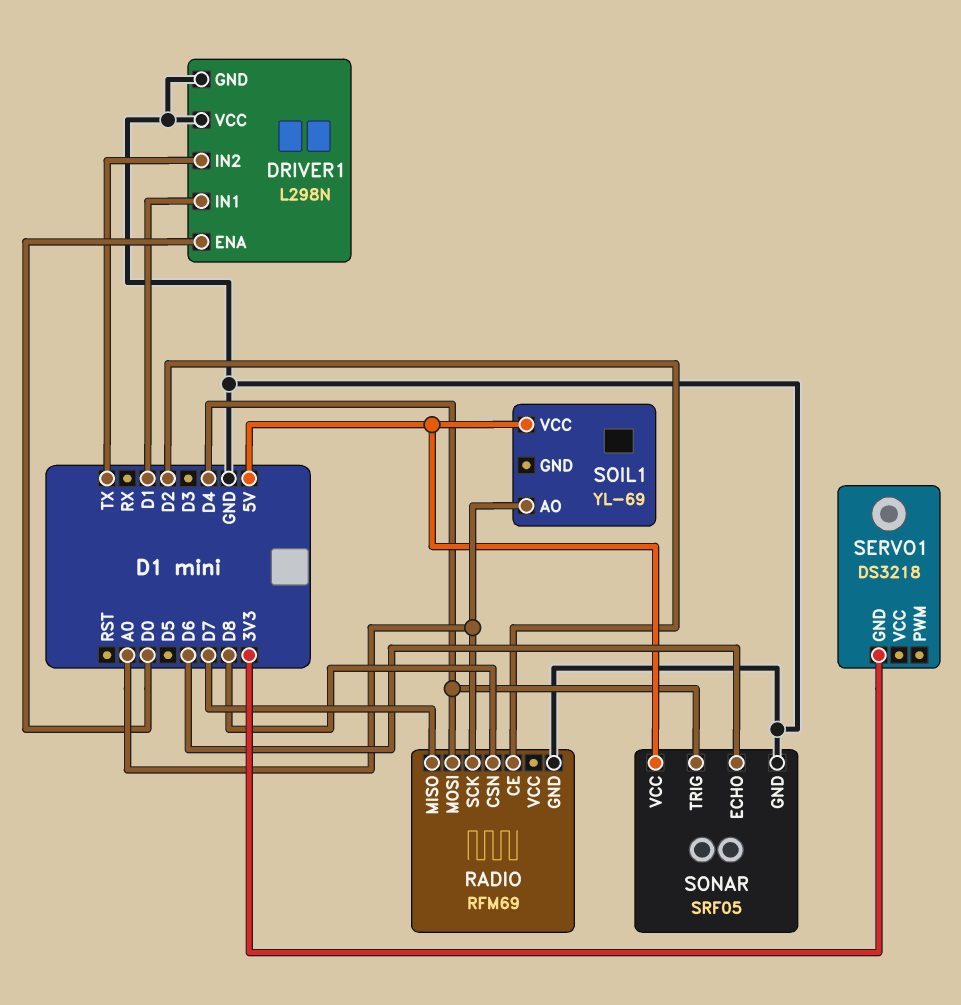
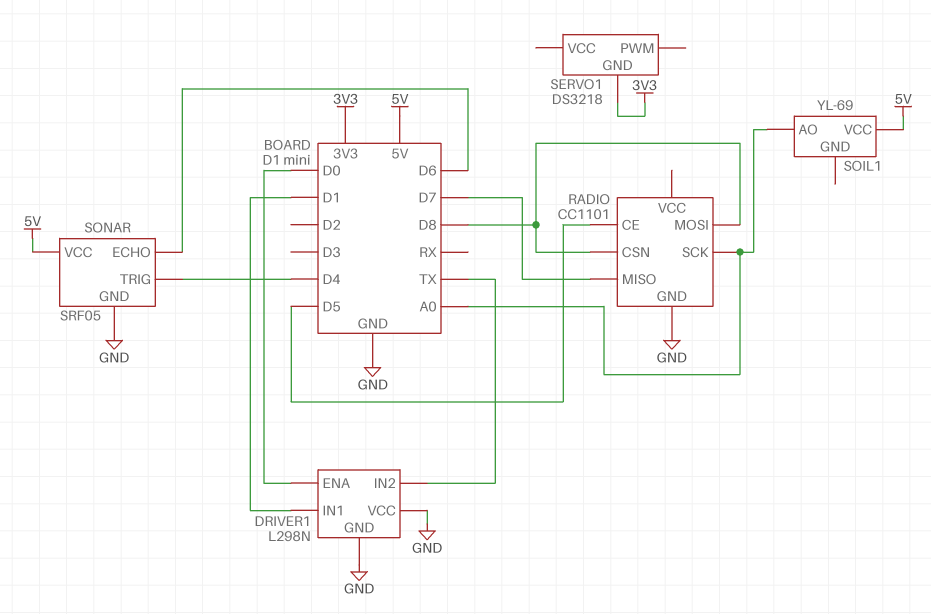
RADIO: RFM69 -> CC1101
RADIO pin CE: D2 -> D5
RADIO pin MOSI: D4 -> D8

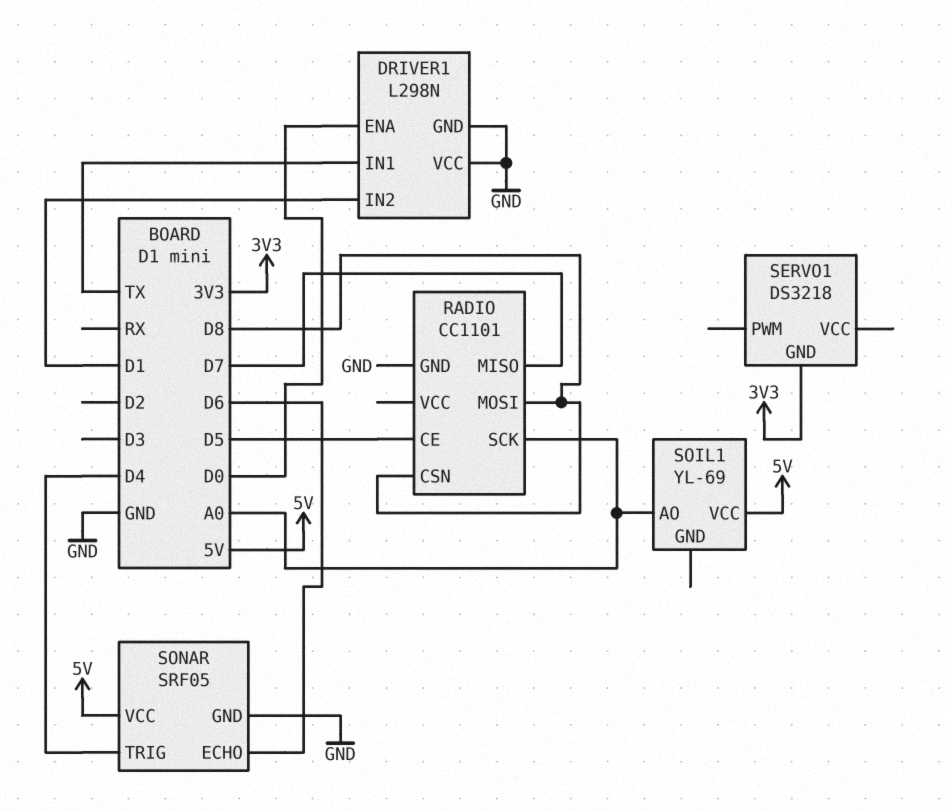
DRIVER1 pin IN1: D1 -> TX
DRIVER1 pin IN2: TX -> D1

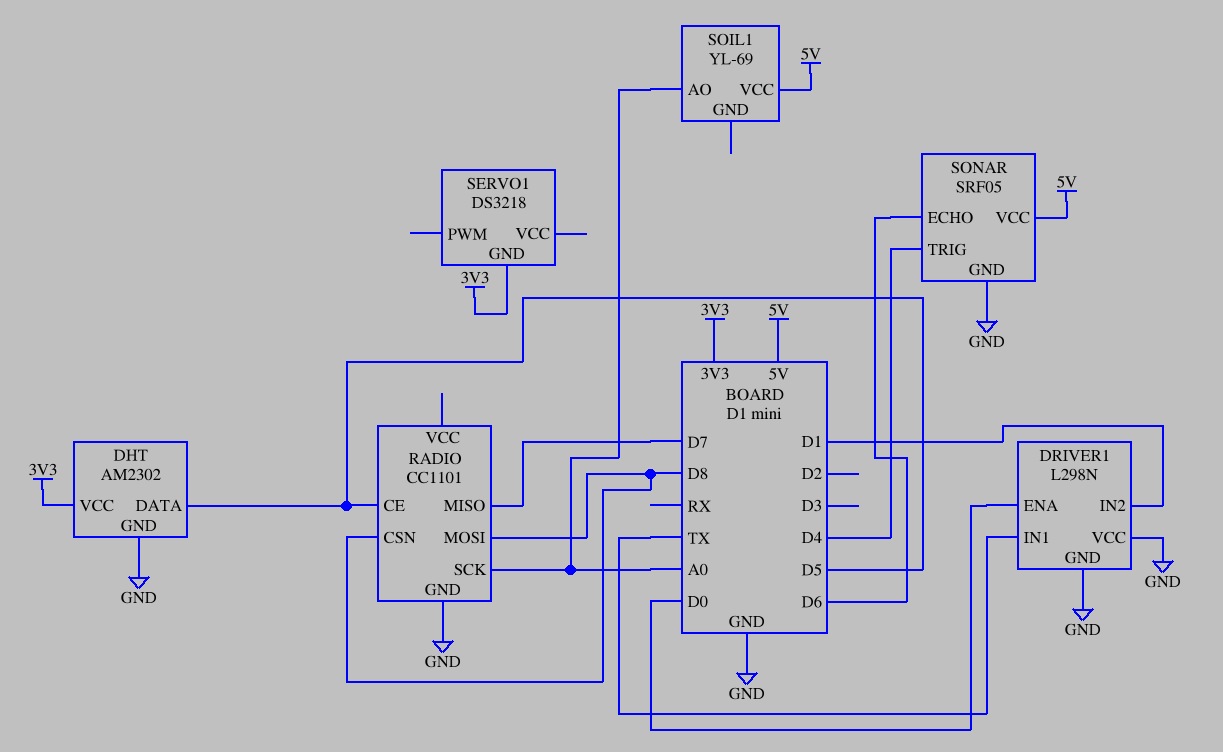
DHT: none -> AM2302
DHT pin DATA: none -> D5
DHT pin GND: none -> GND
DHT pin VCC: none -> 3V3

